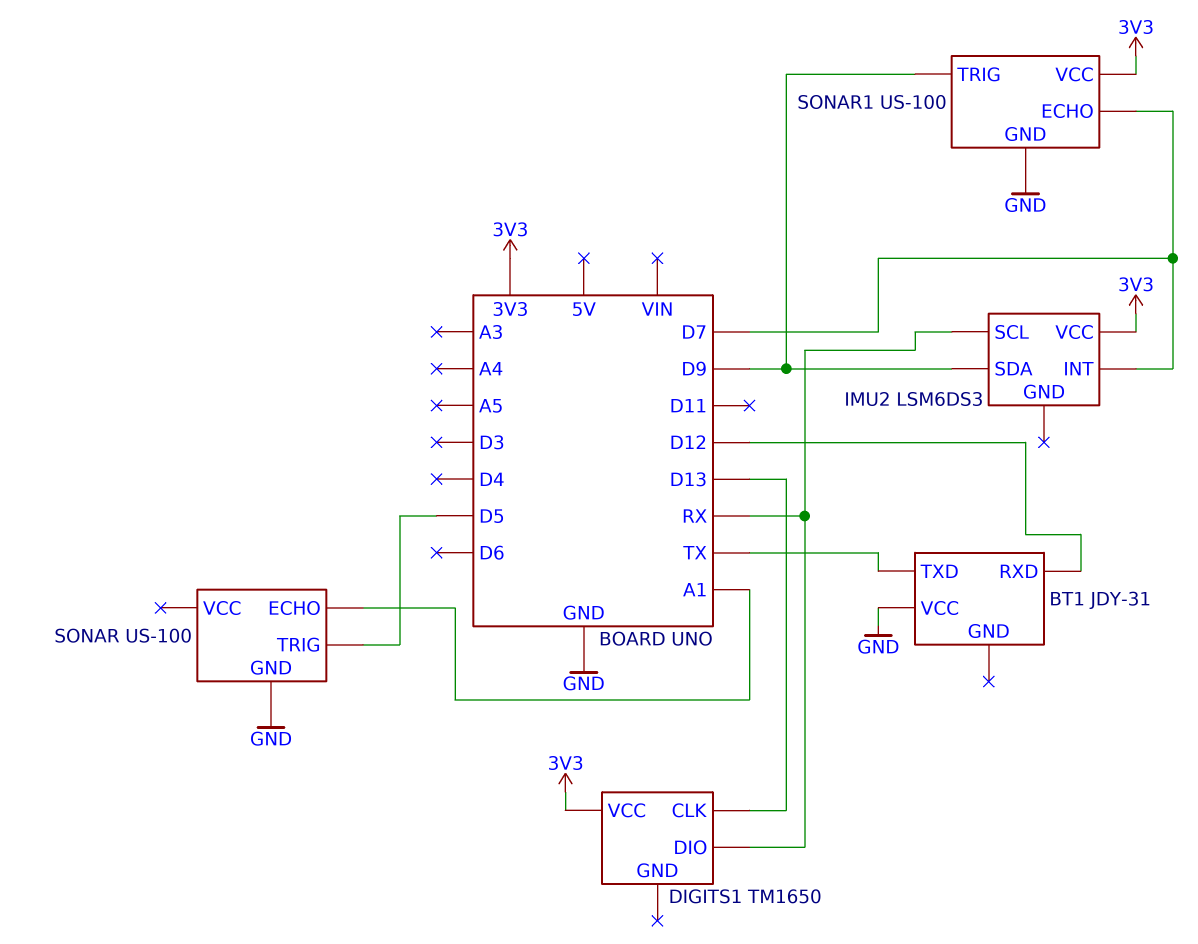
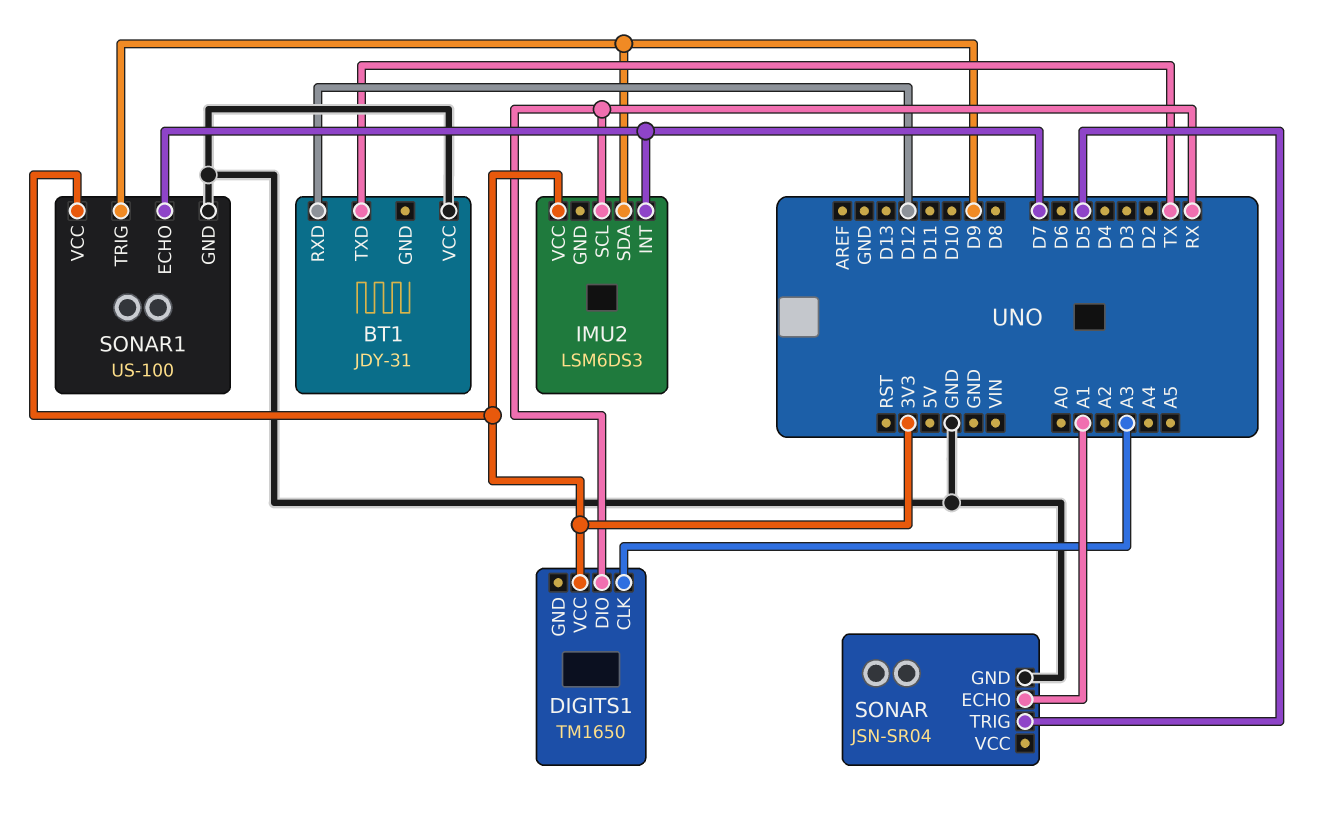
DIGITS1 pin CLK: D13 -> A3
SONAR: US-100 -> JSN-SR04

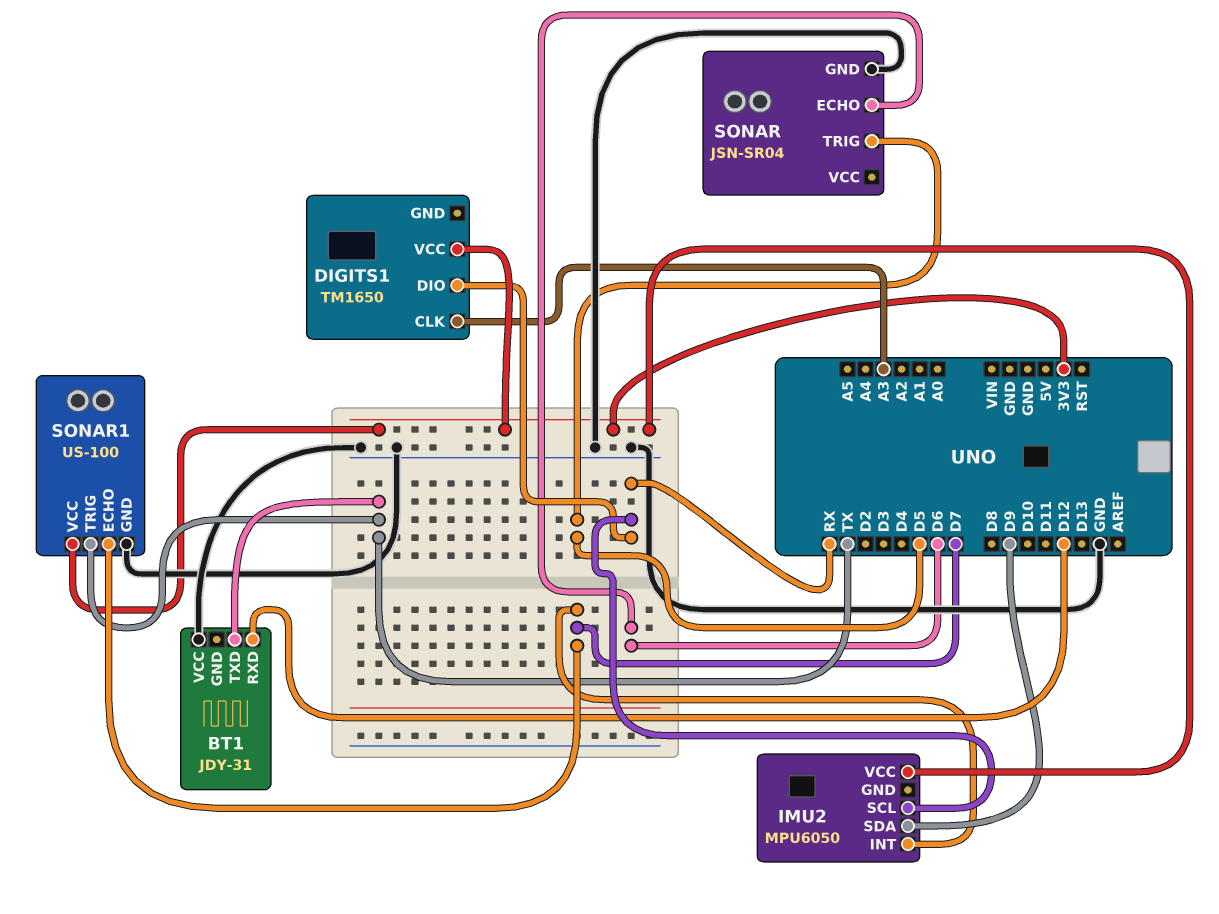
IMU2: LSM6DS3 -> MPU6050
SONAR pin ECHO: A1 -> D6
SONAR1 pin TRIG: D9 -> TX

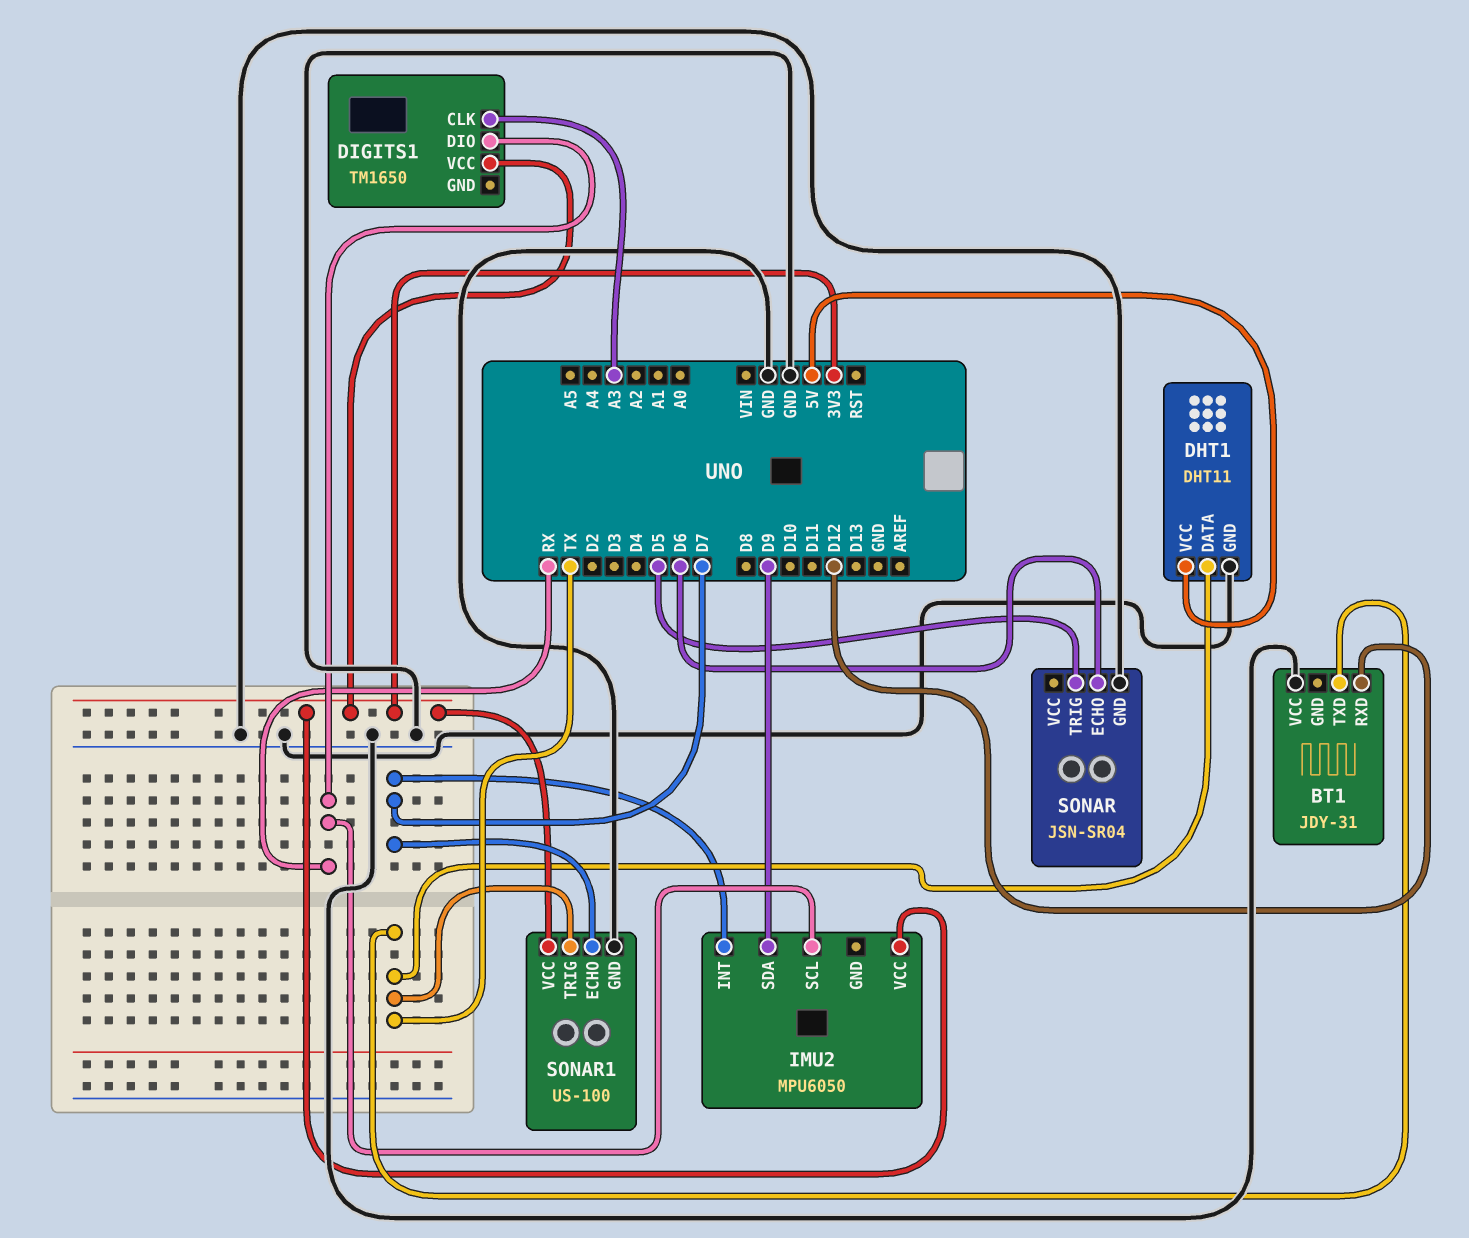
DHT1: none -> DHT11
DHT1 pin DATA: none -> TX
DHT1 pin GND: none -> GND
DHT1 pin VCC: none -> 5V

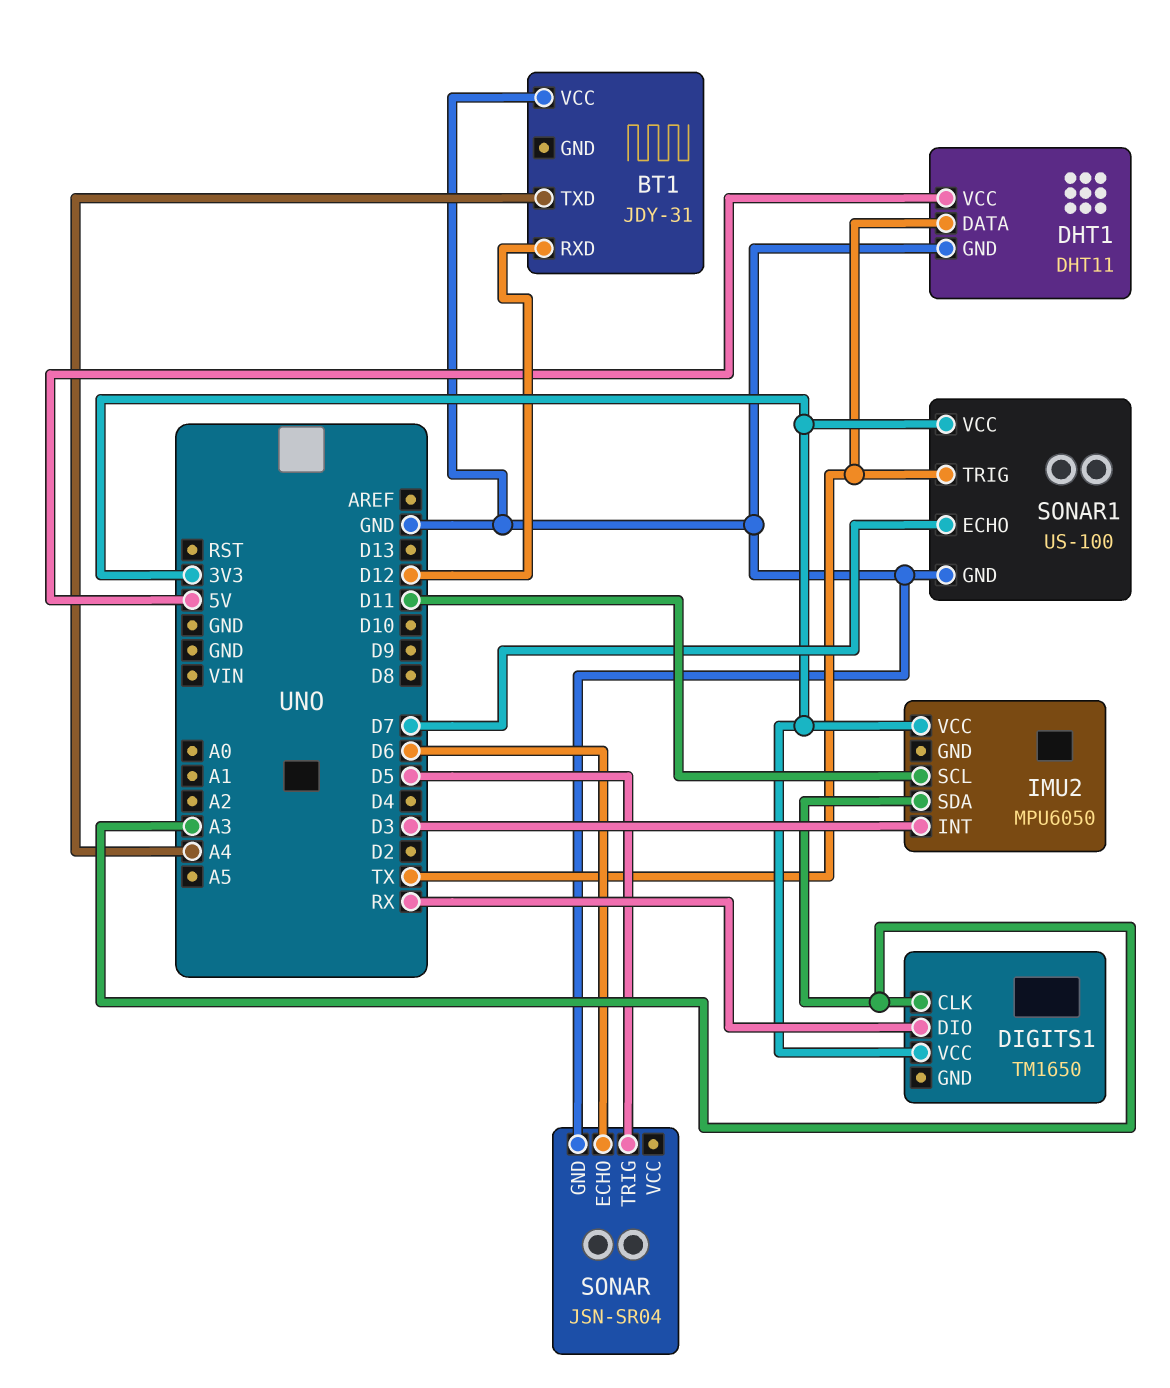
BT1 pin TXD: TX -> A4
IMU2 pin INT: D7 -> D3
IMU2 pin SCL: RX -> D11
IMU2 pin SDA: D9 -> A3

